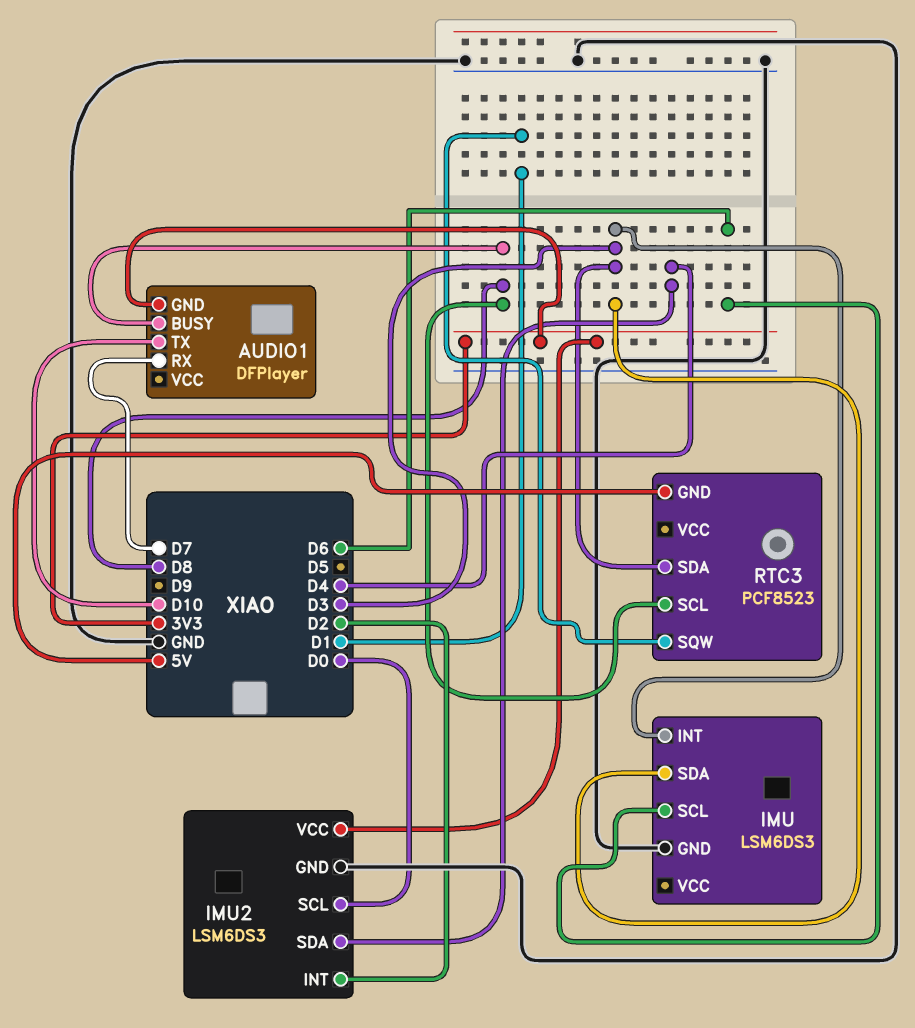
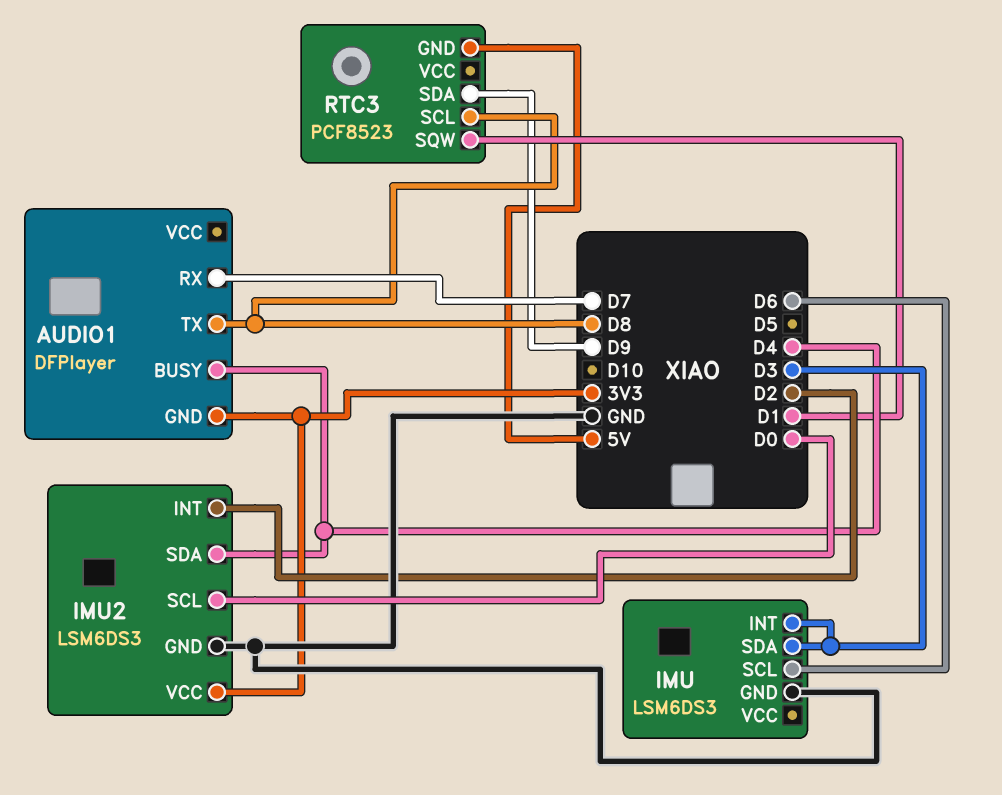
AUDIO1 pin BUSY: D8 -> D4
AUDIO1 pin TX: D10 -> D8
RTC3 pin SDA: D3 -> D9

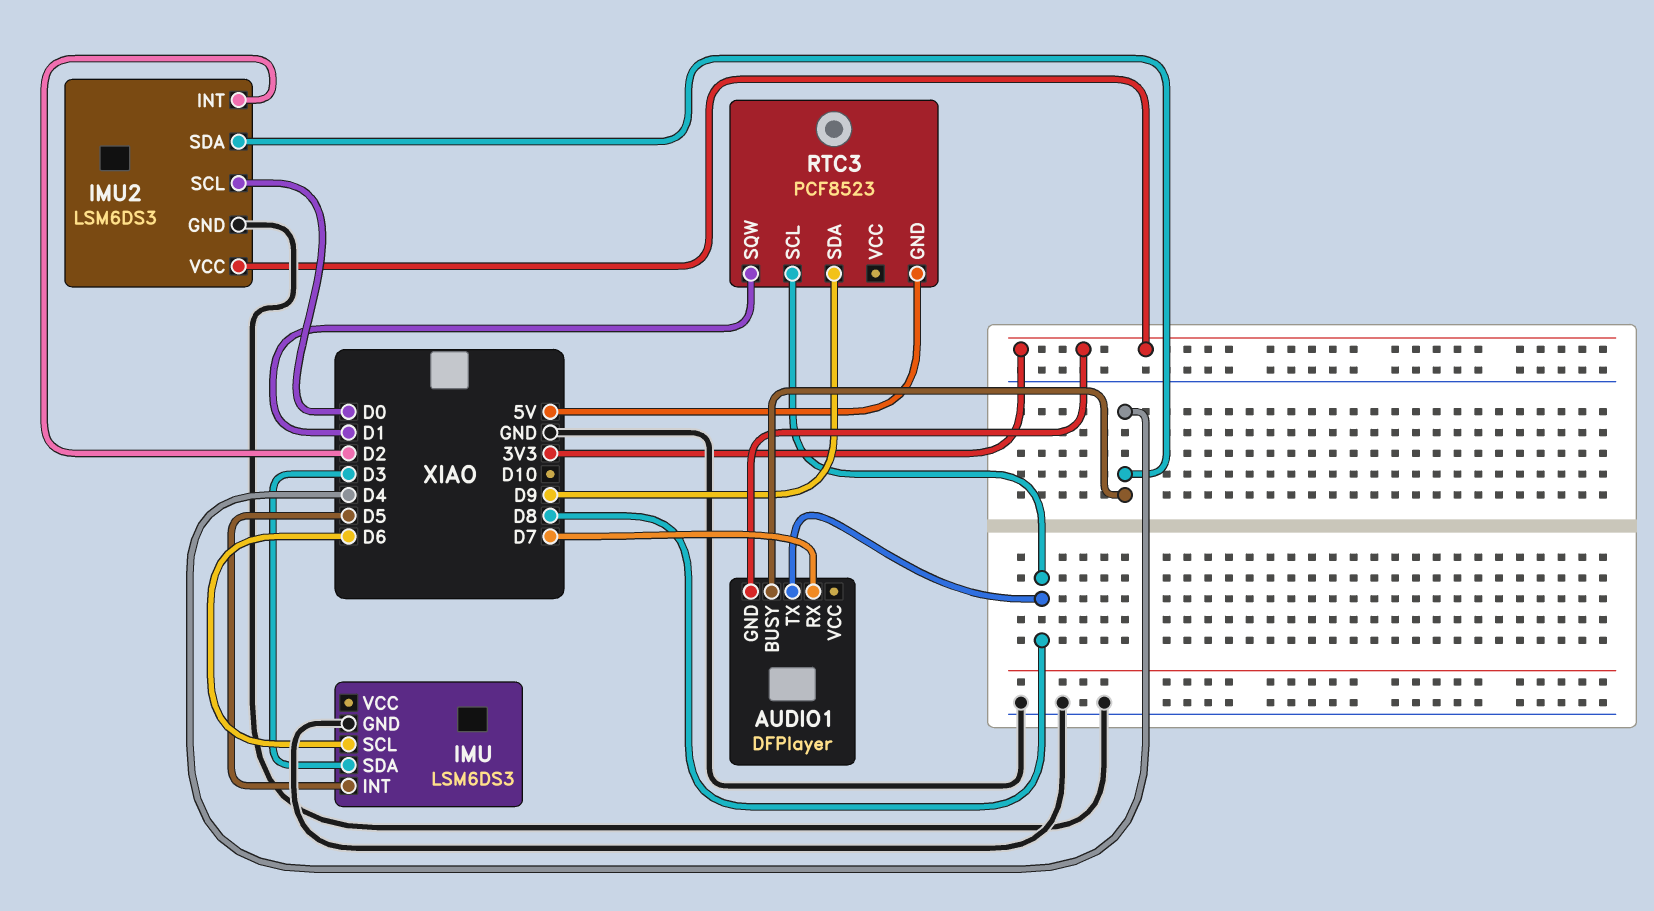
IMU pin INT: D3 -> D5

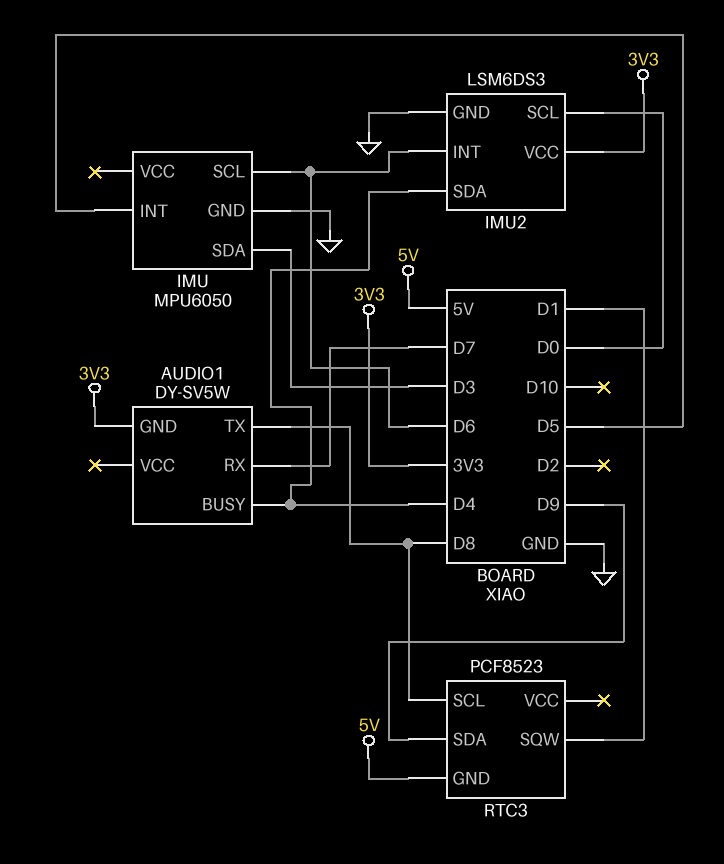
AUDIO1: DFPlayer -> DY-SV5W
IMU: LSM6DS3 -> MPU6050
IMU2 pin INT: D2 -> D6

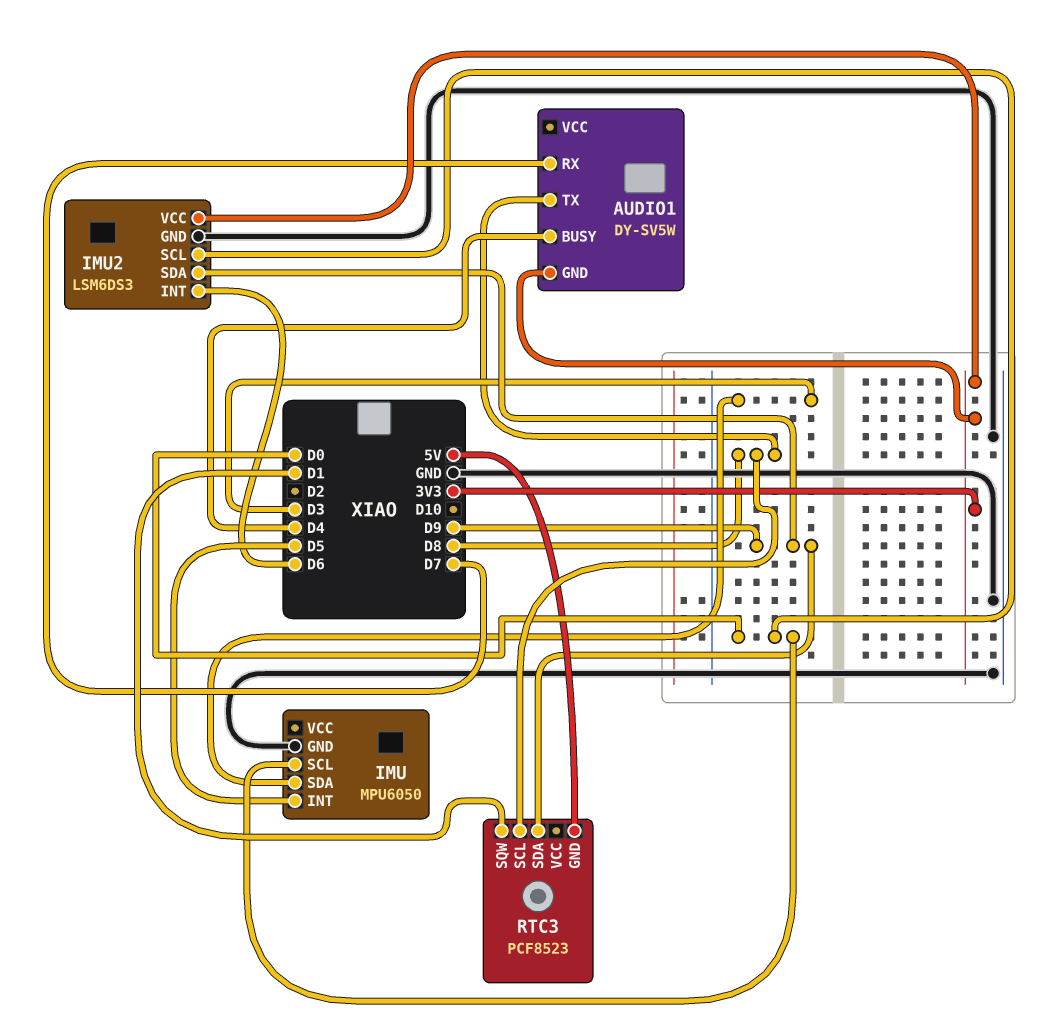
IMU pin SCL: D6 -> D0
IMU2 pin SDA: D4 -> D9

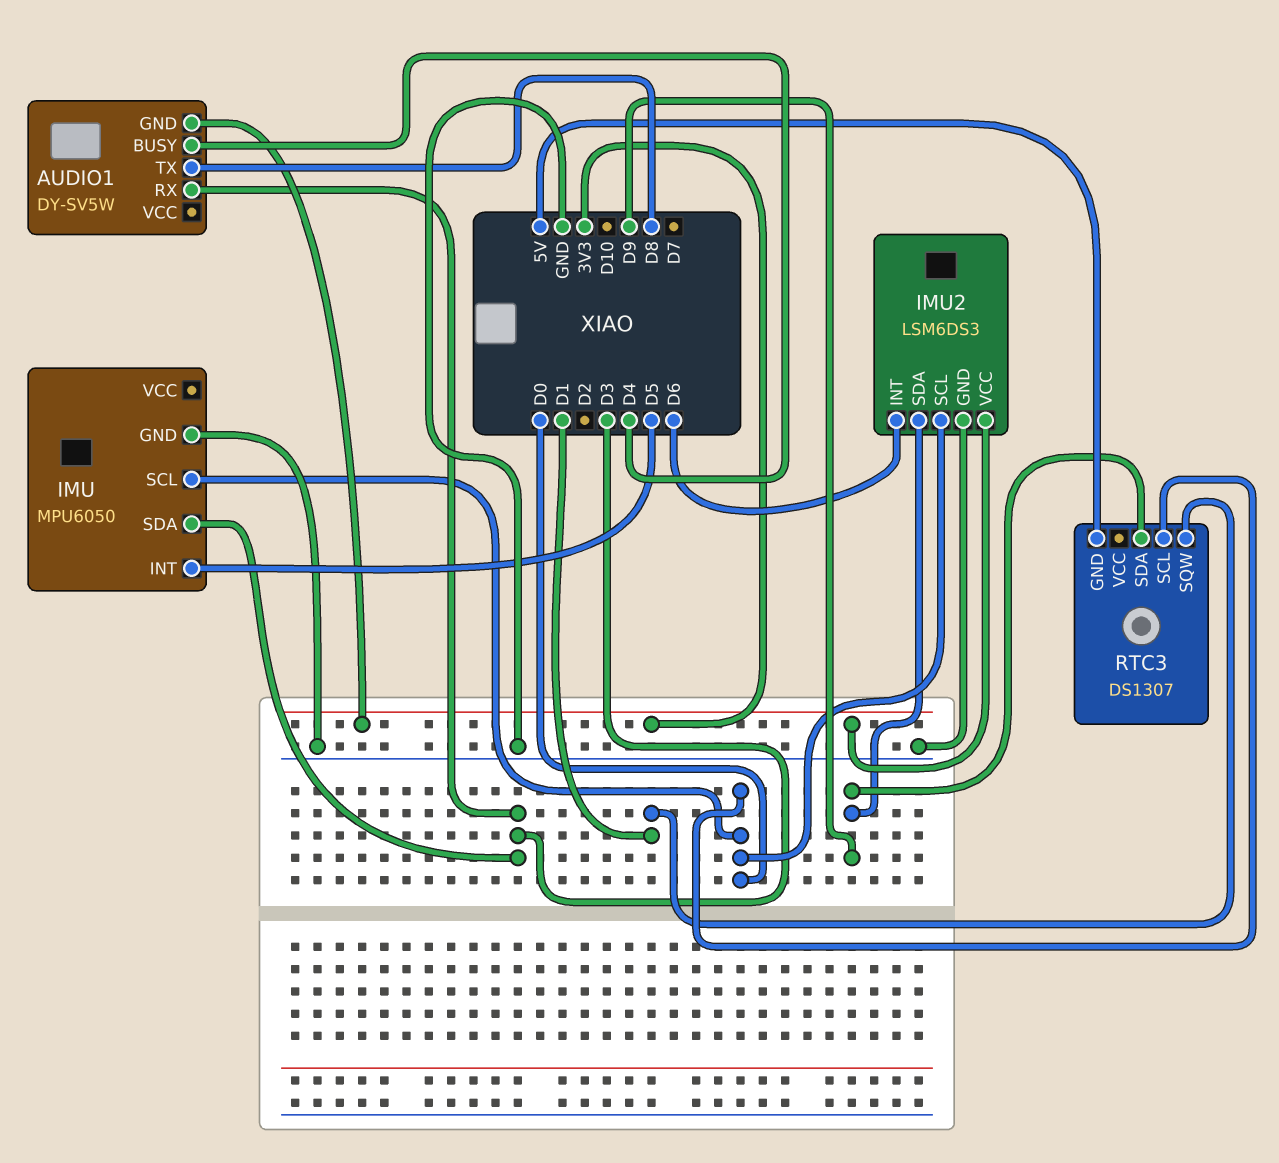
AUDIO1 pin RX: D7 -> D3
RTC3: PCF8523 -> DS1307
RTC3 pin SCL: D8 -> D0

